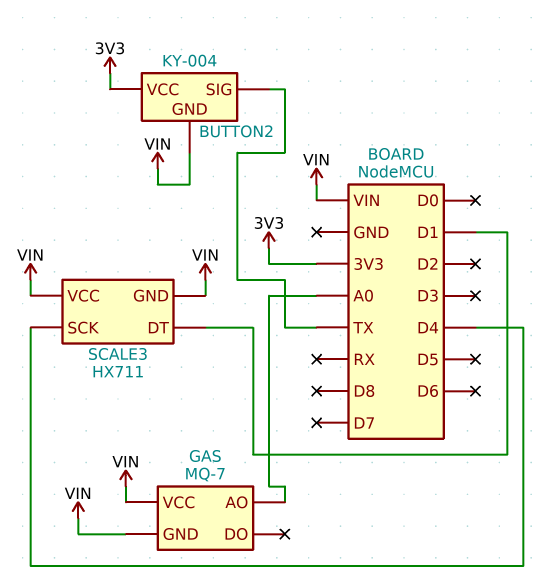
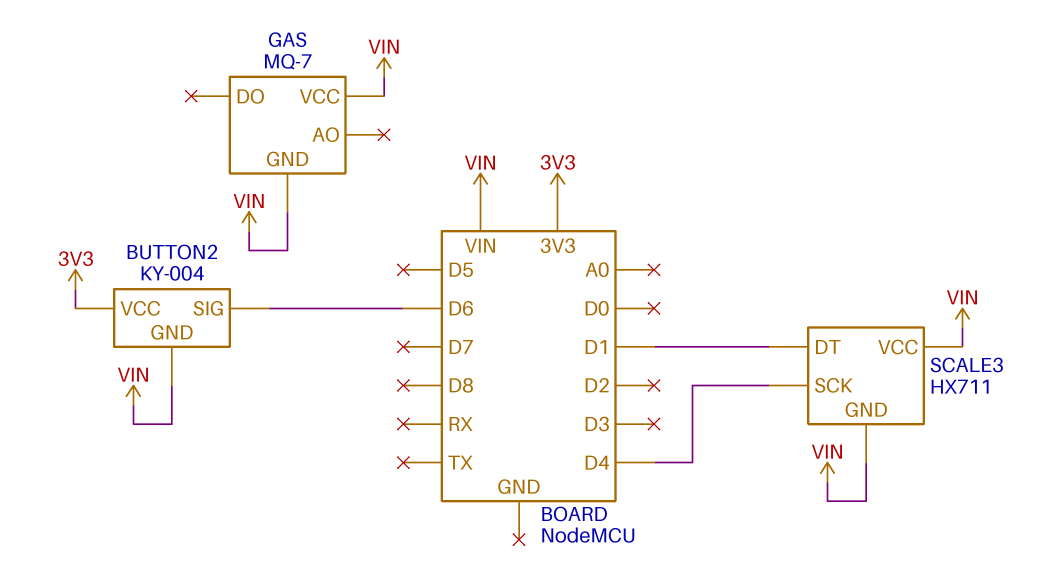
BUTTON2 pin SIG: TX -> D6
GAS pin AO: A0 -> none

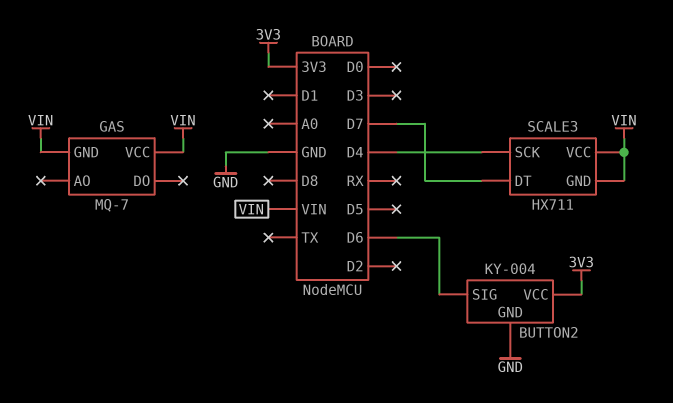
BUTTON2 pin GND: VIN -> GND
SCALE3 pin DT: D1 -> D7

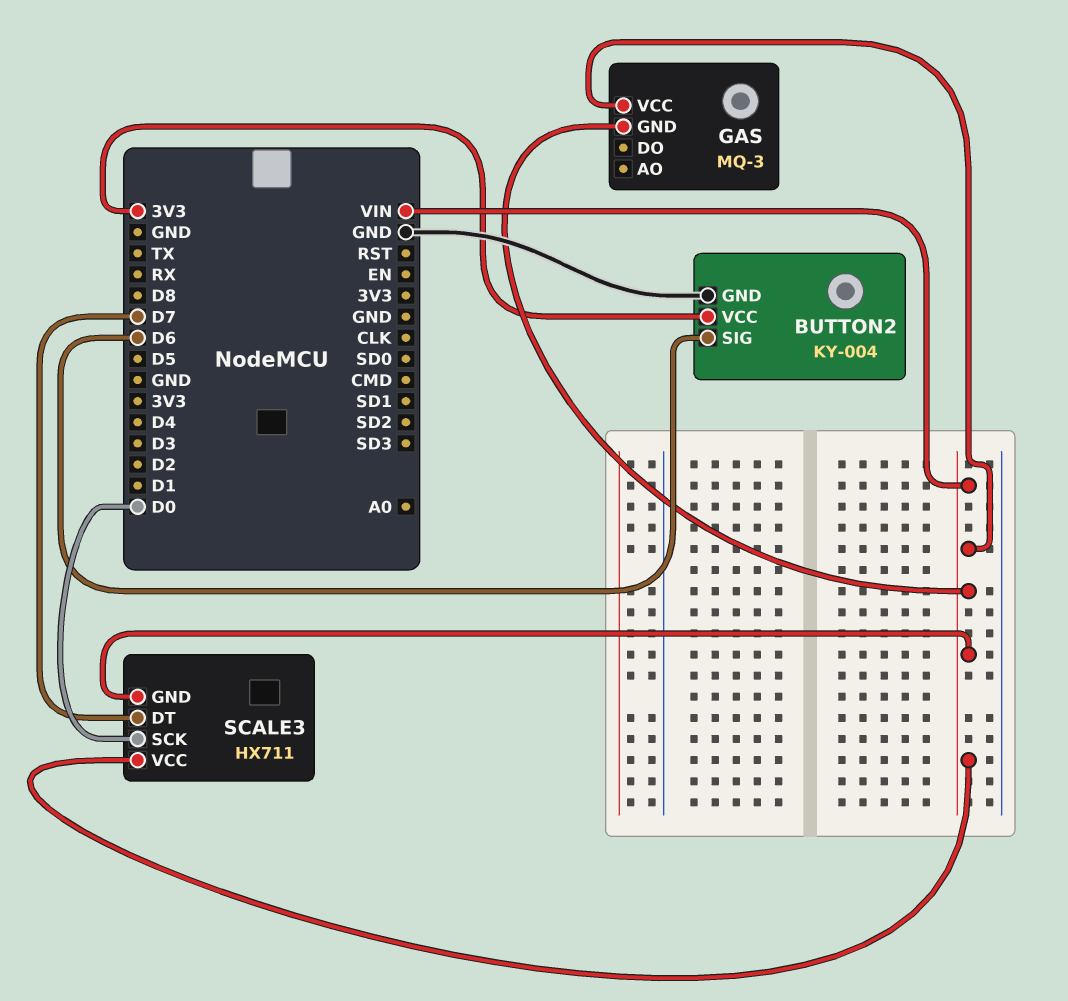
GAS: MQ-7 -> MQ-3
SCALE3 pin SCK: D4 -> D0

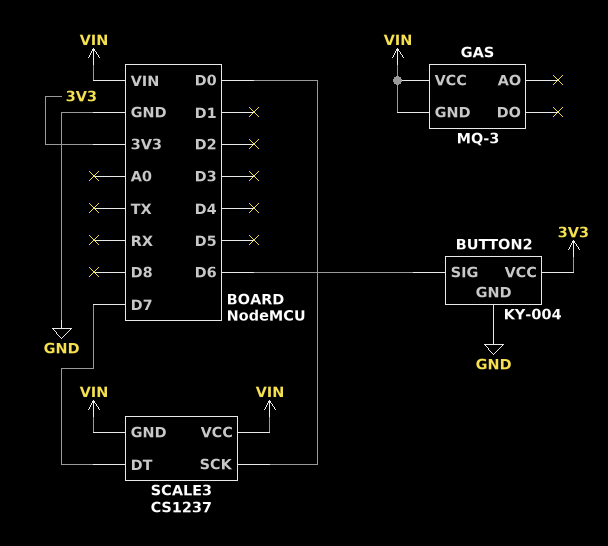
SCALE3: HX711 -> CS1237

